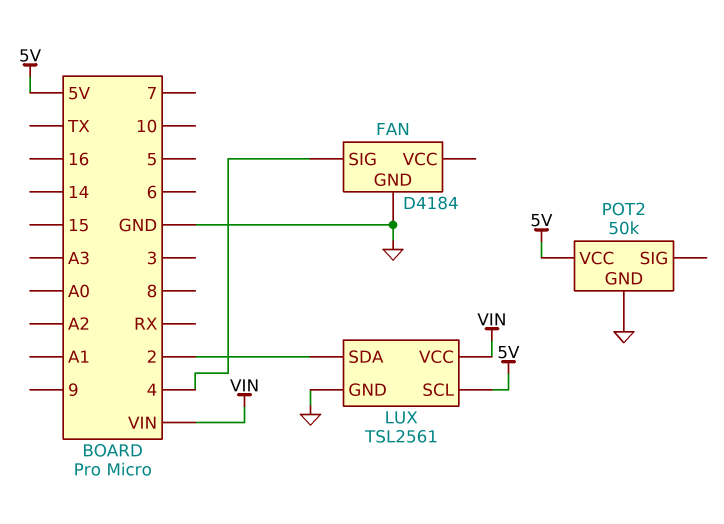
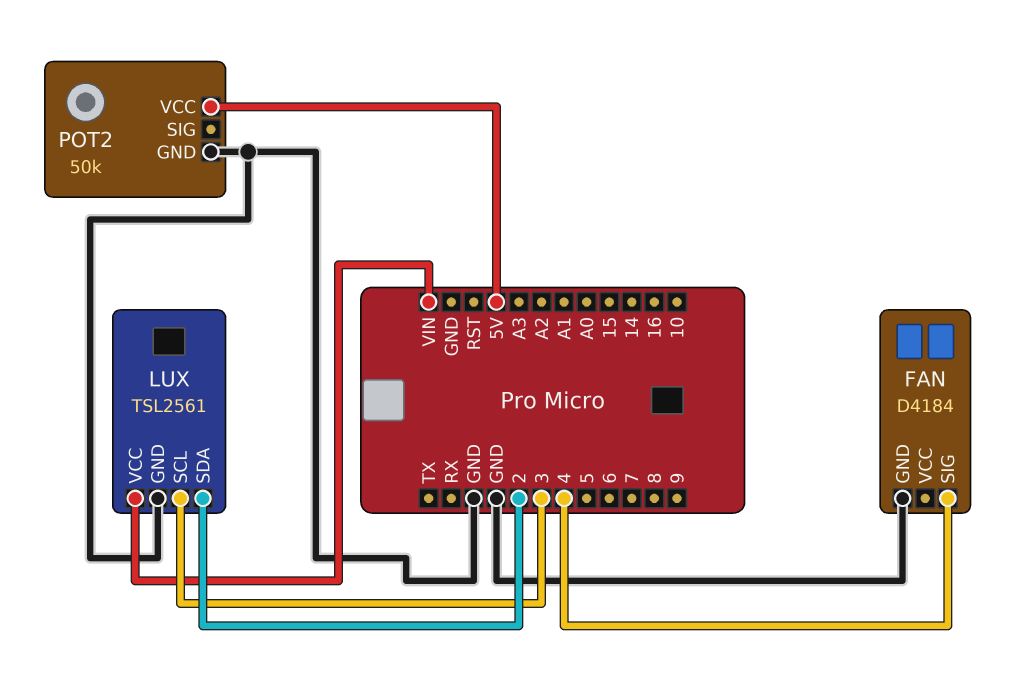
LUX pin SCL: 5V -> 3

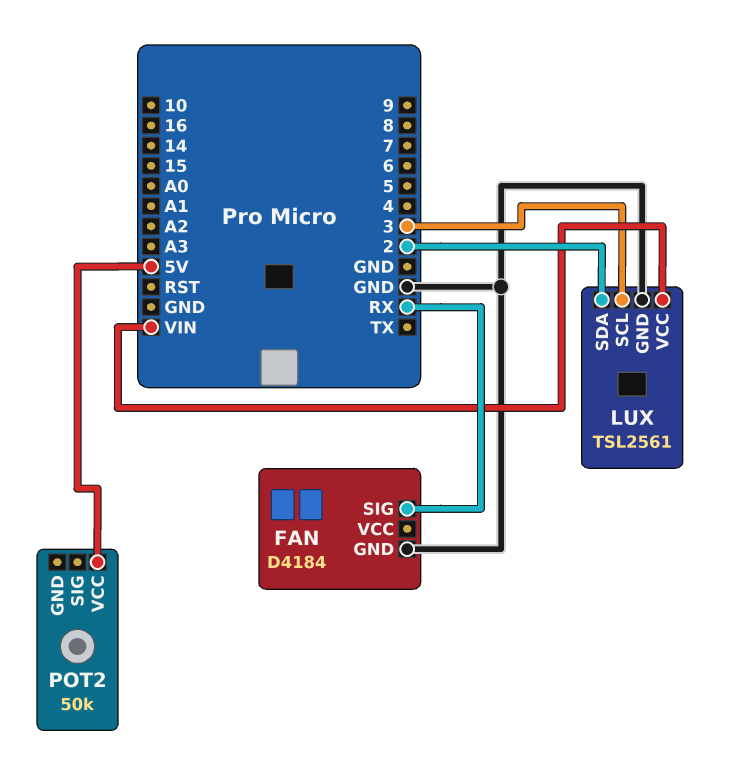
FAN pin SIG: 4 -> RX
POT2 pin GND: GND -> none

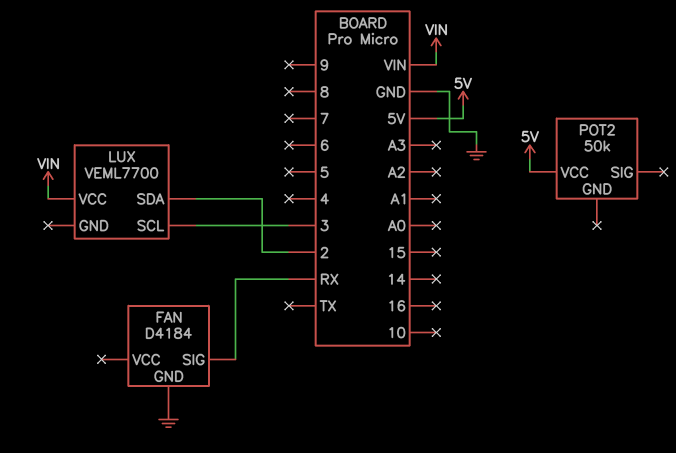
LUX: TSL2561 -> VEML7700
LUX pin GND: GND -> none

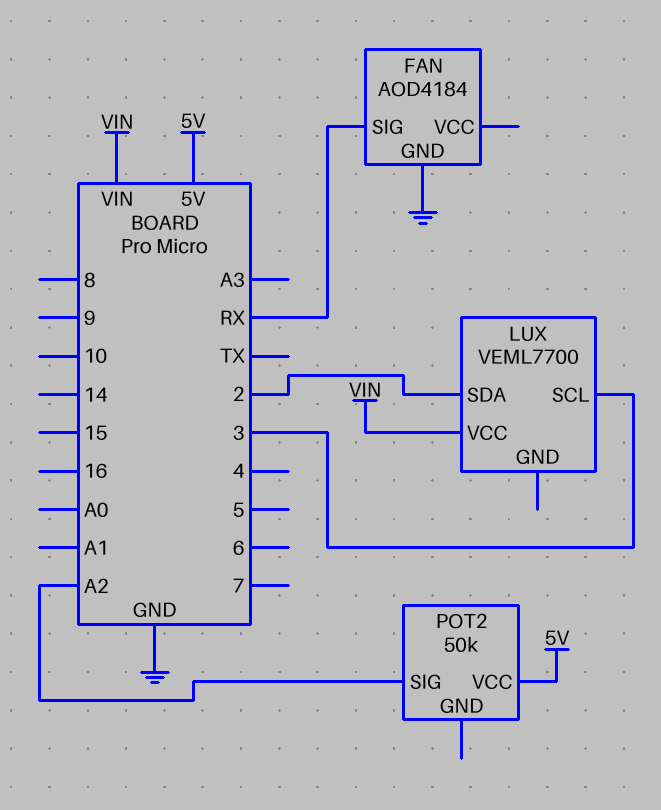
FAN: D4184 -> AOD4184
POT2 pin SIG: none -> A2

